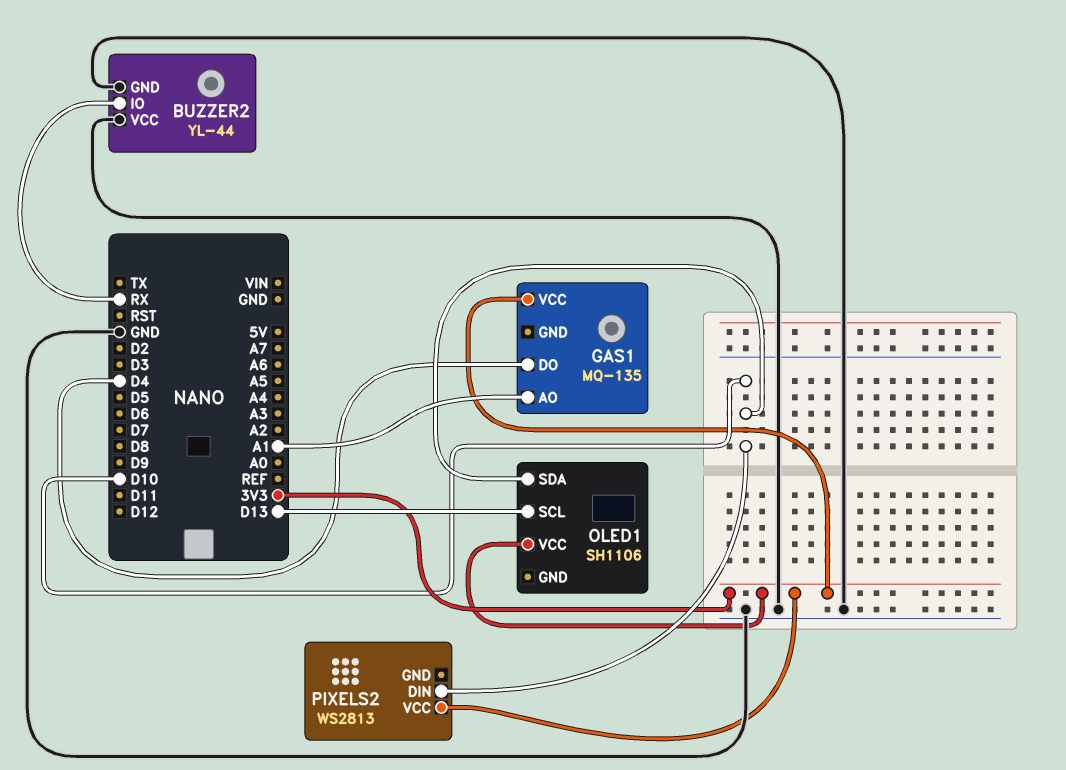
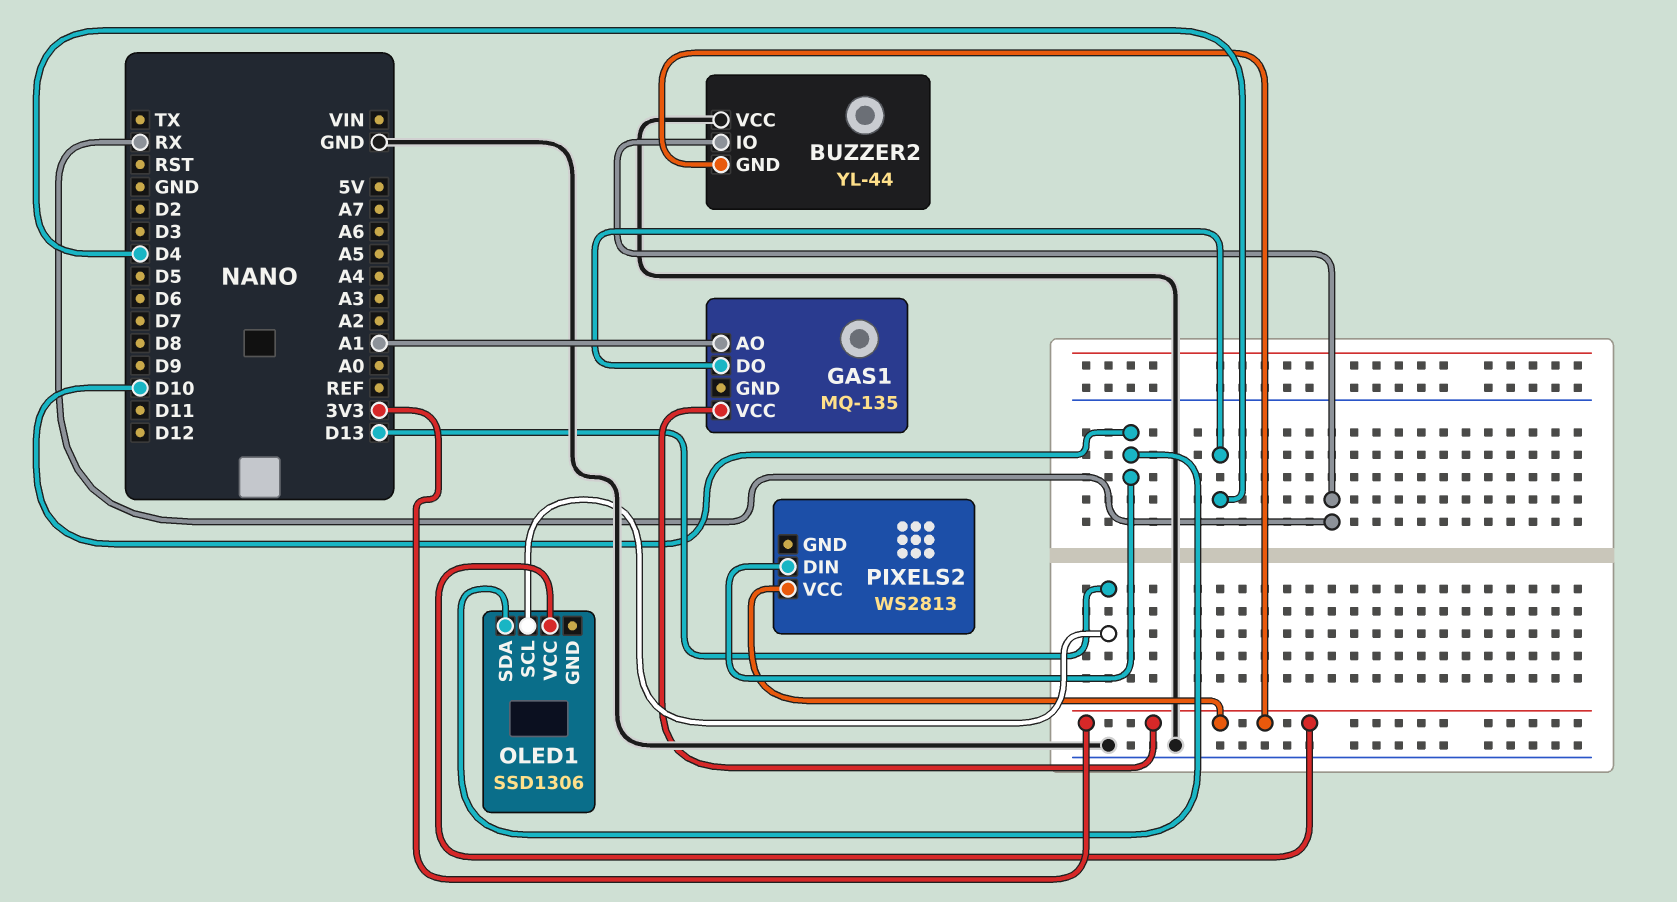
BUZZER2 pin GND: GND -> 3V3
OLED1: SH1106 -> SSD1306

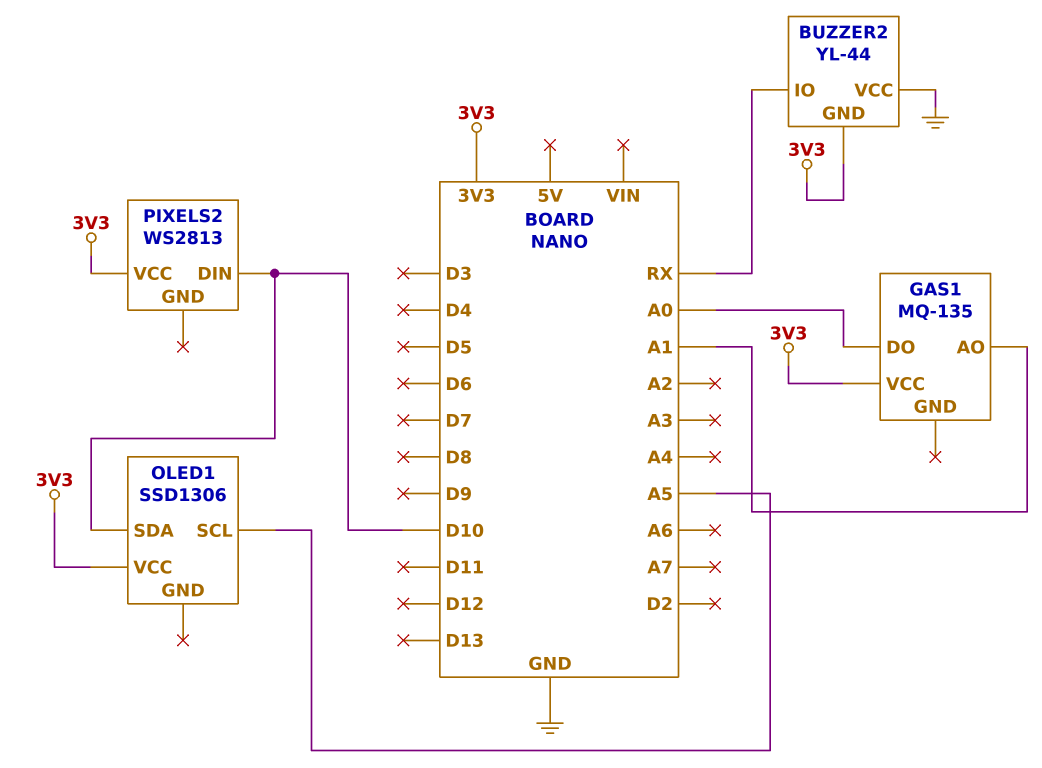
GAS1 pin DO: D4 -> A0
OLED1 pin SCL: D13 -> A5

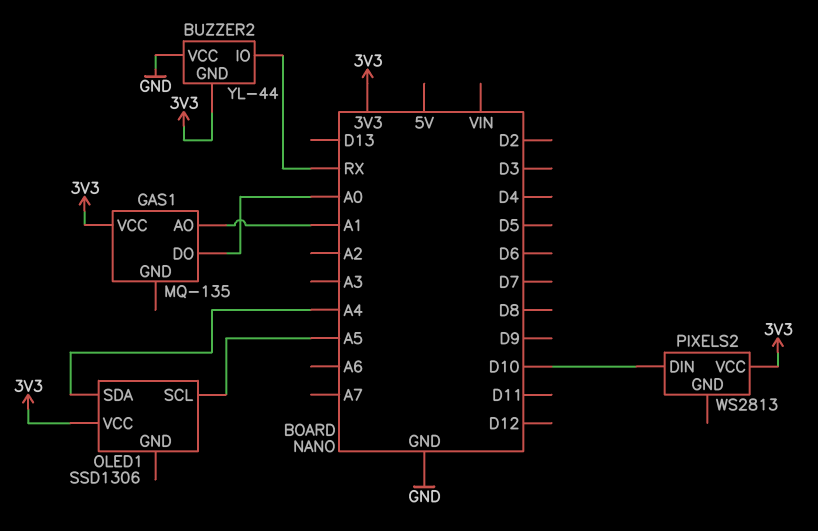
OLED1 pin SDA: D10 -> A4

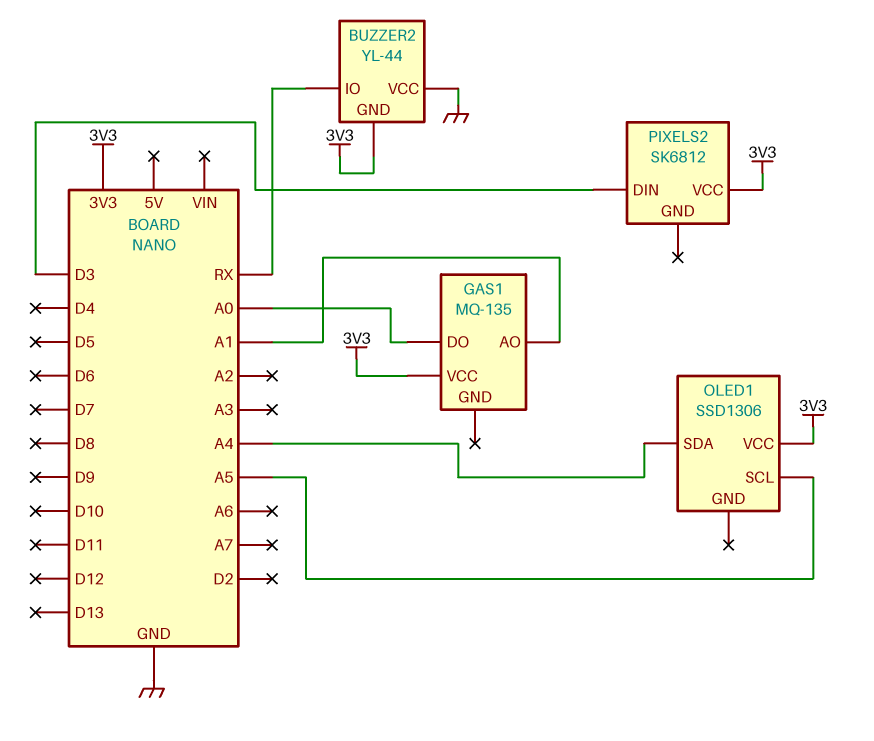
PIXELS2: WS2813 -> SK6812
PIXELS2 pin DIN: D10 -> D3

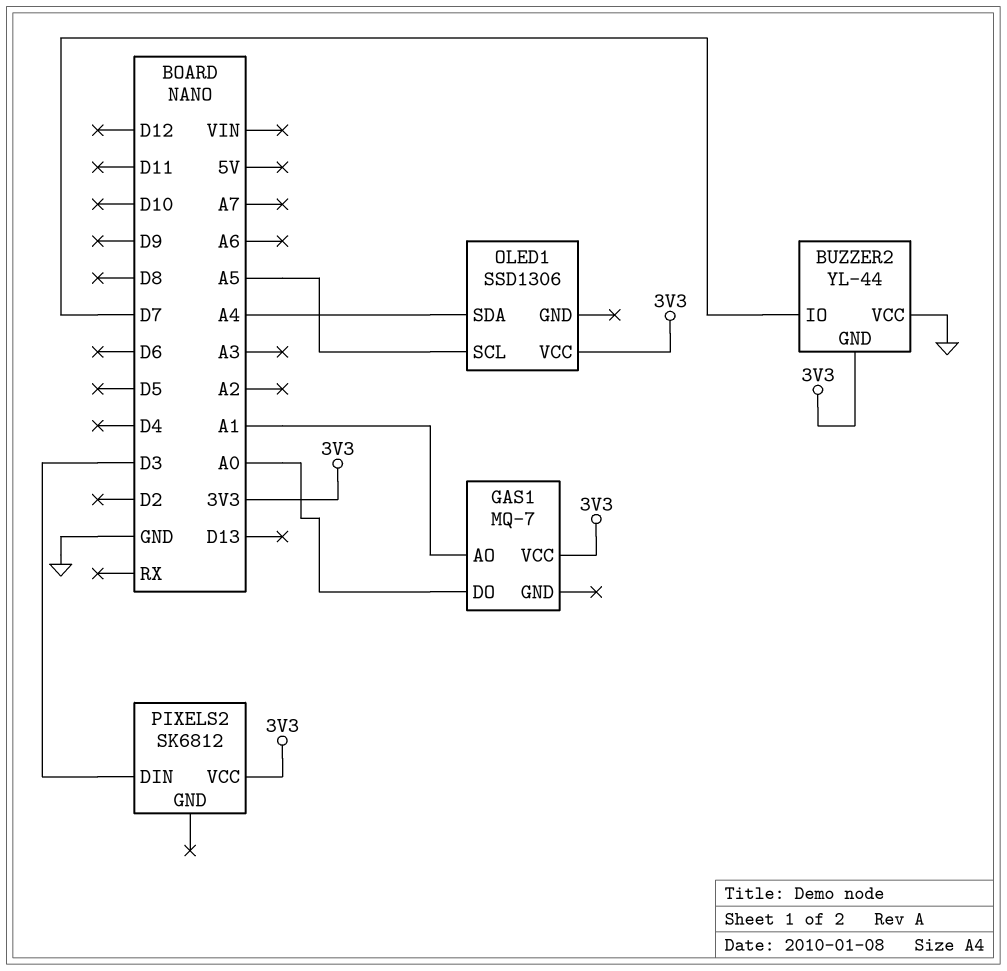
BUZZER2 pin IO: RX -> D7
GAS1: MQ-135 -> MQ-7

